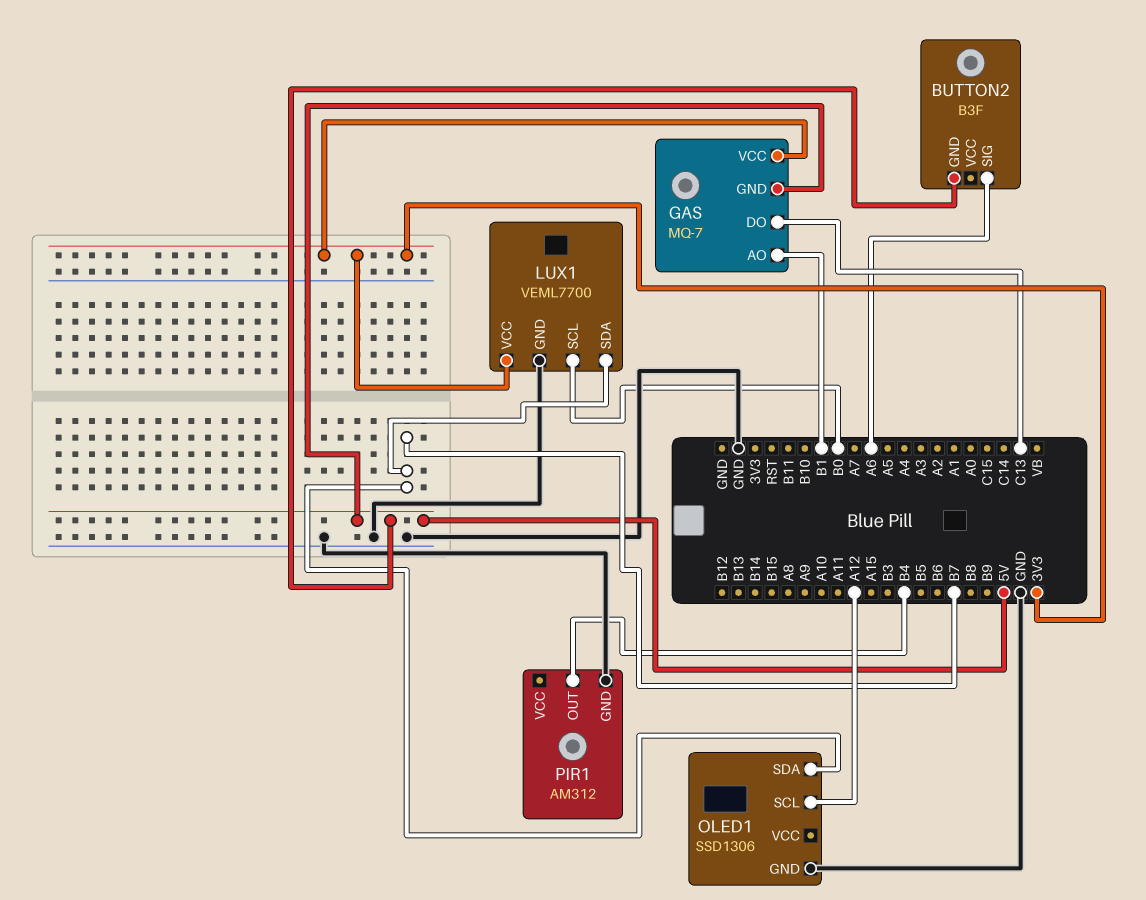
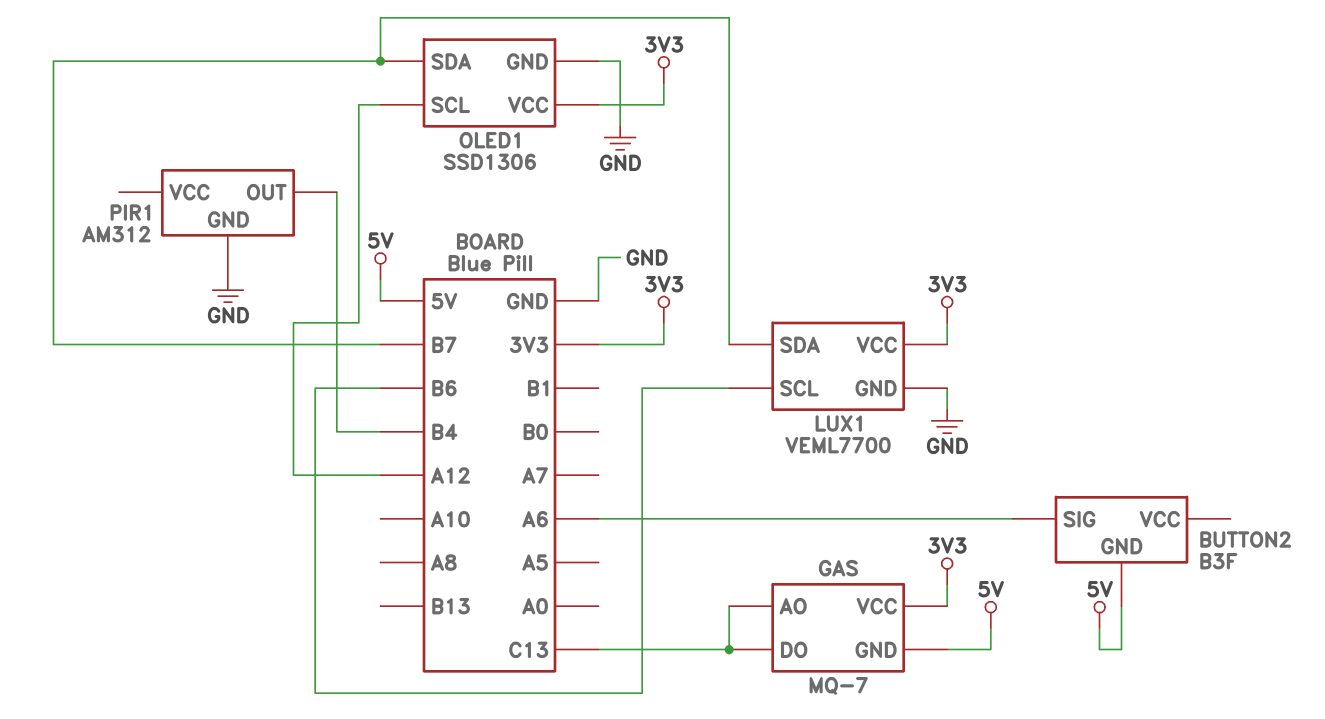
GAS pin AO: B1 -> C13
LUX1 pin SCL: B0 -> B6
OLED1 pin VCC: none -> 3V3

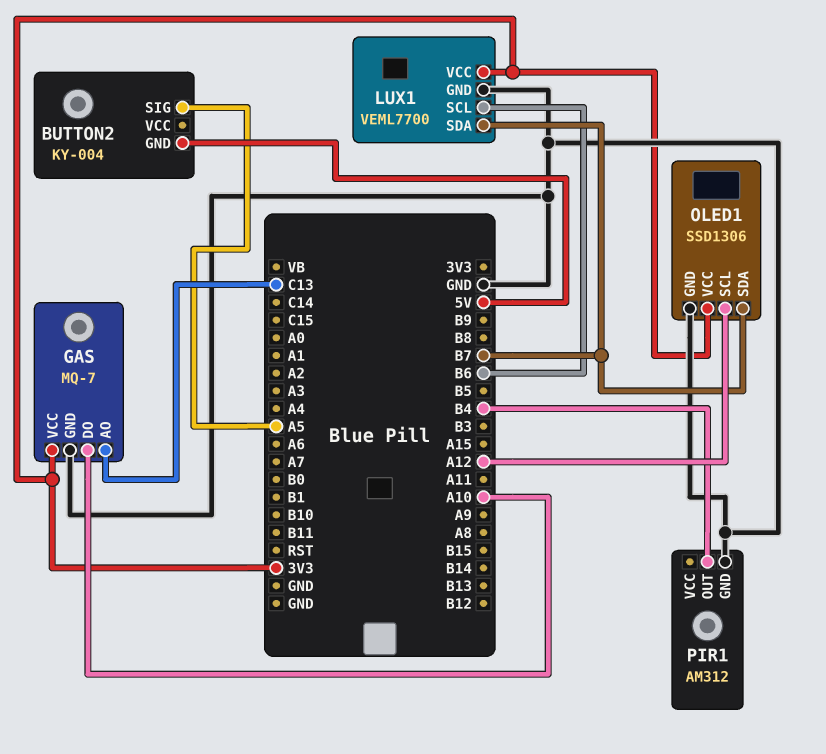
BUTTON2: B3F -> KY-004
BUTTON2 pin SIG: A6 -> A5
GAS pin DO: C13 -> A10
GAS pin GND: 5V -> GND

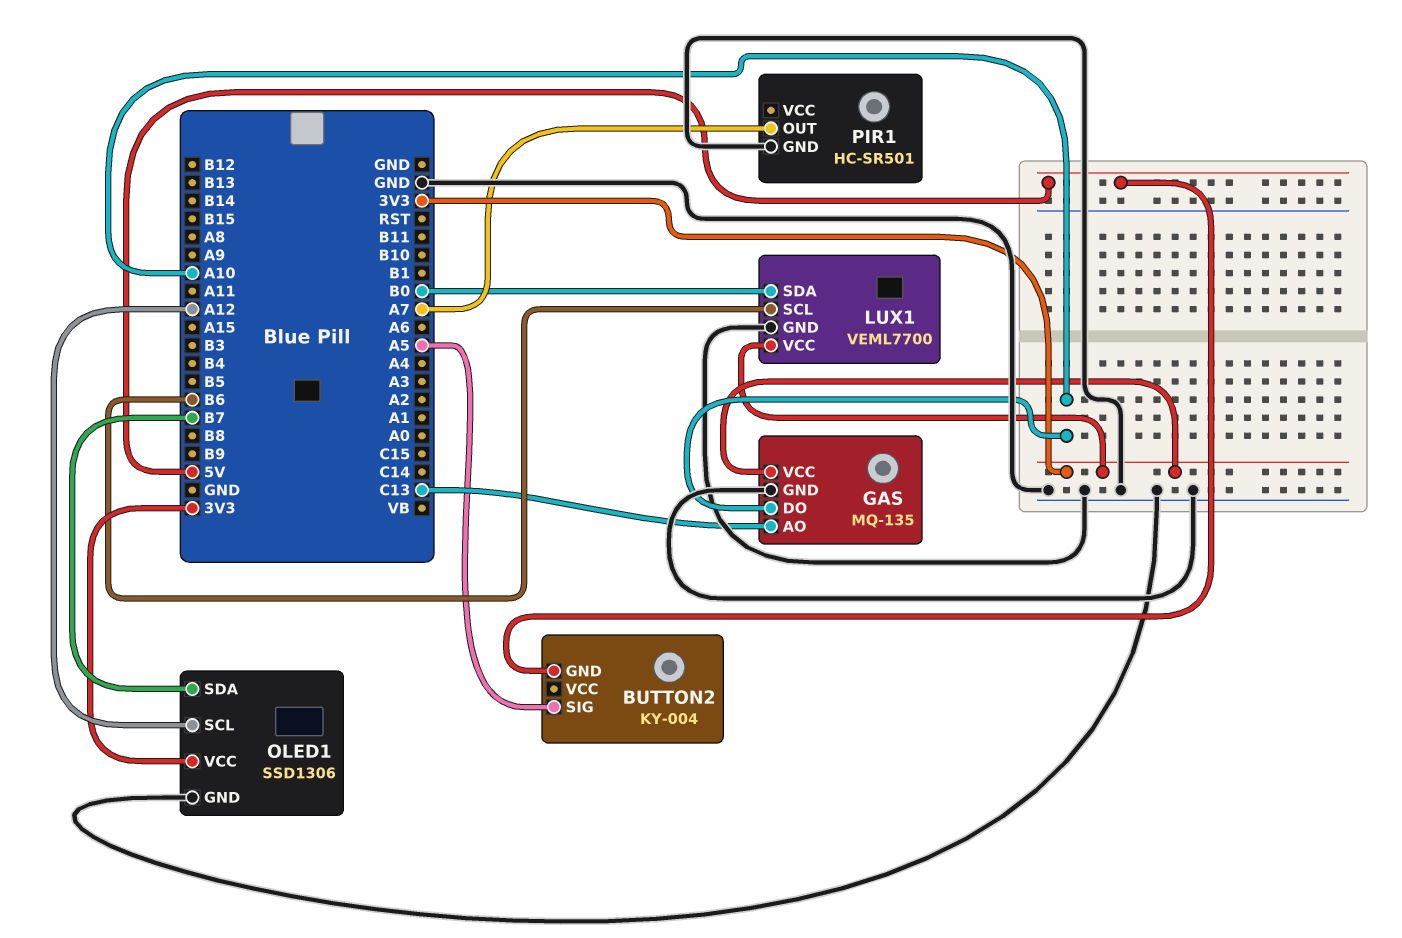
GAS: MQ-7 -> MQ-135
LUX1 pin SDA: B7 -> B0
PIR1: AM312 -> HC-SR501
PIR1 pin OUT: B4 -> A7

